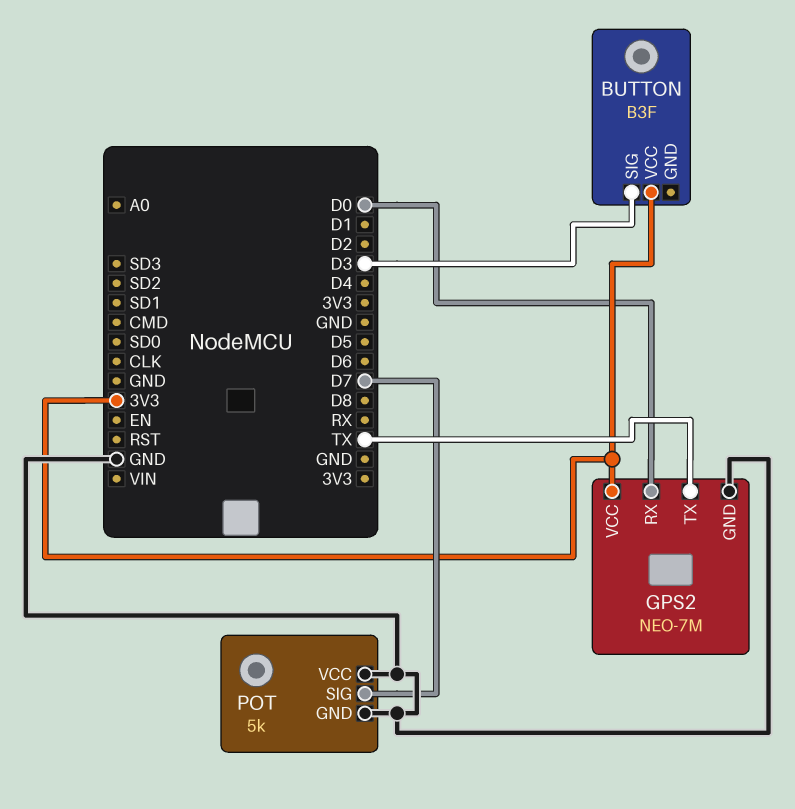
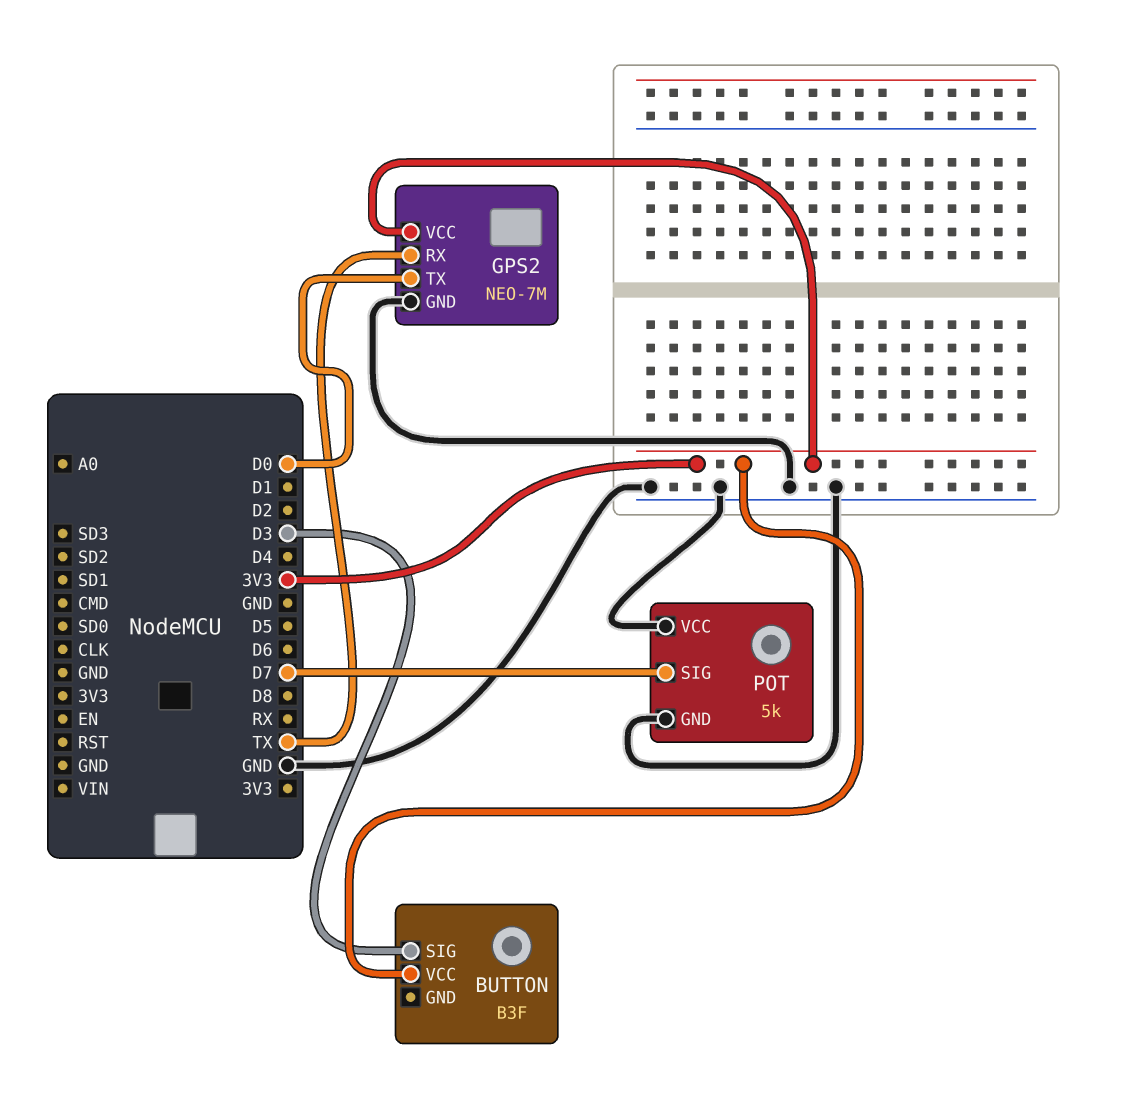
GPS2 pin RX: D0 -> TX
GPS2 pin TX: TX -> D0

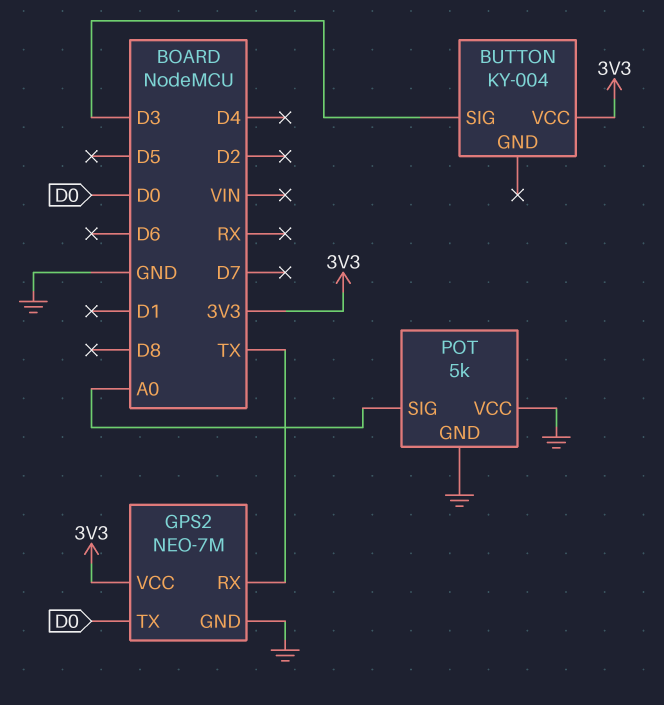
BUTTON: B3F -> KY-004
POT pin SIG: D7 -> A0

